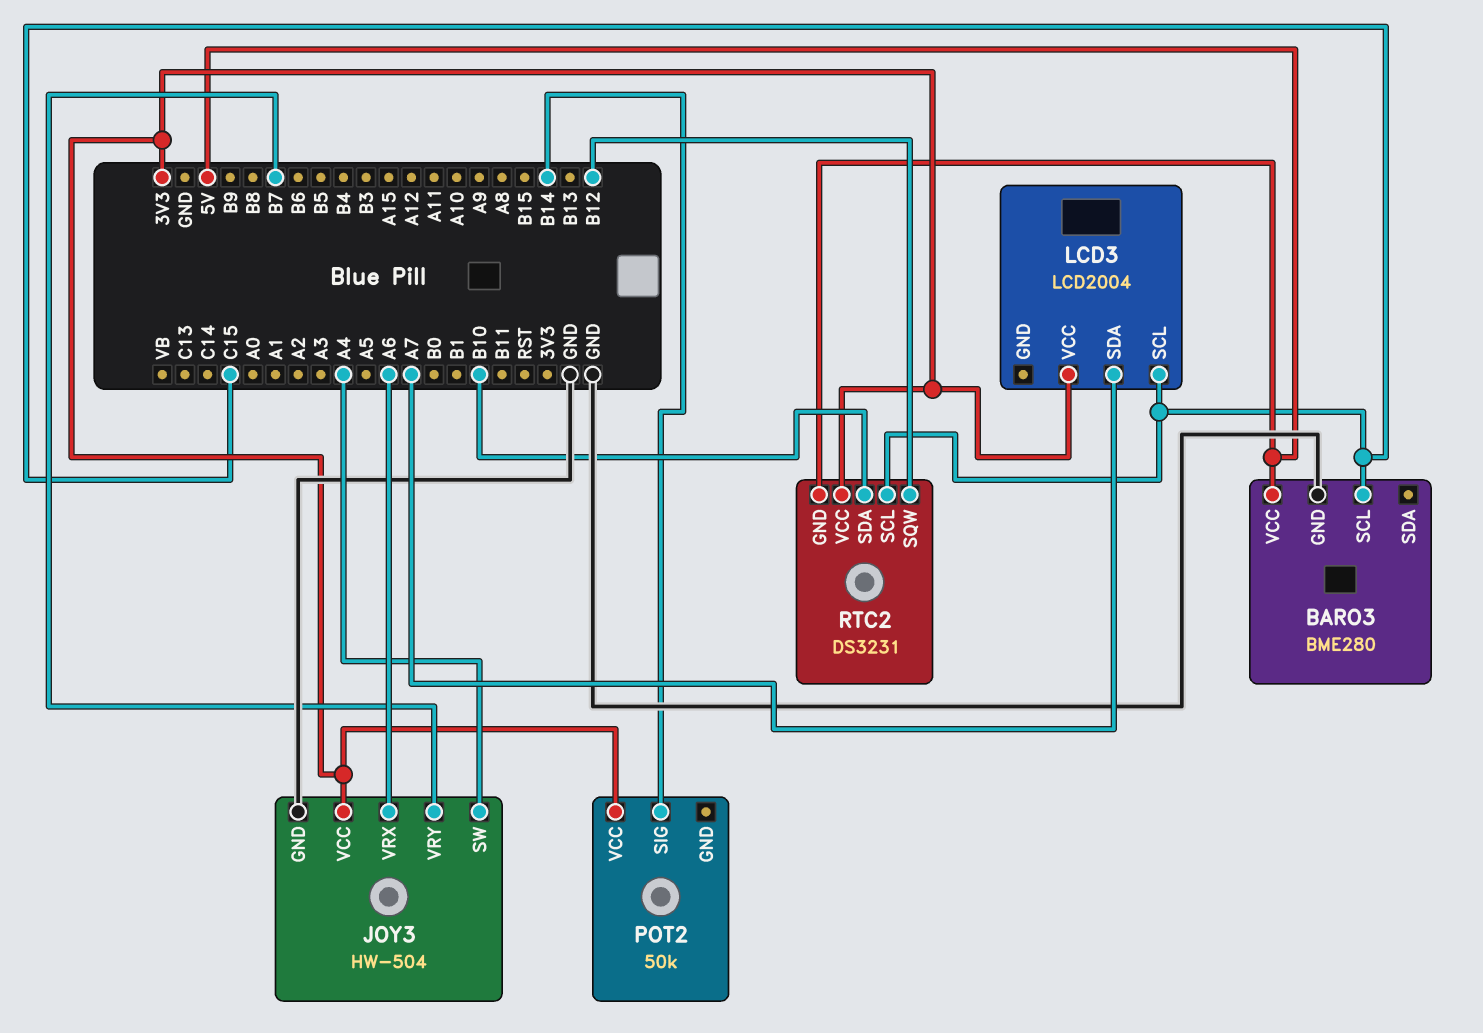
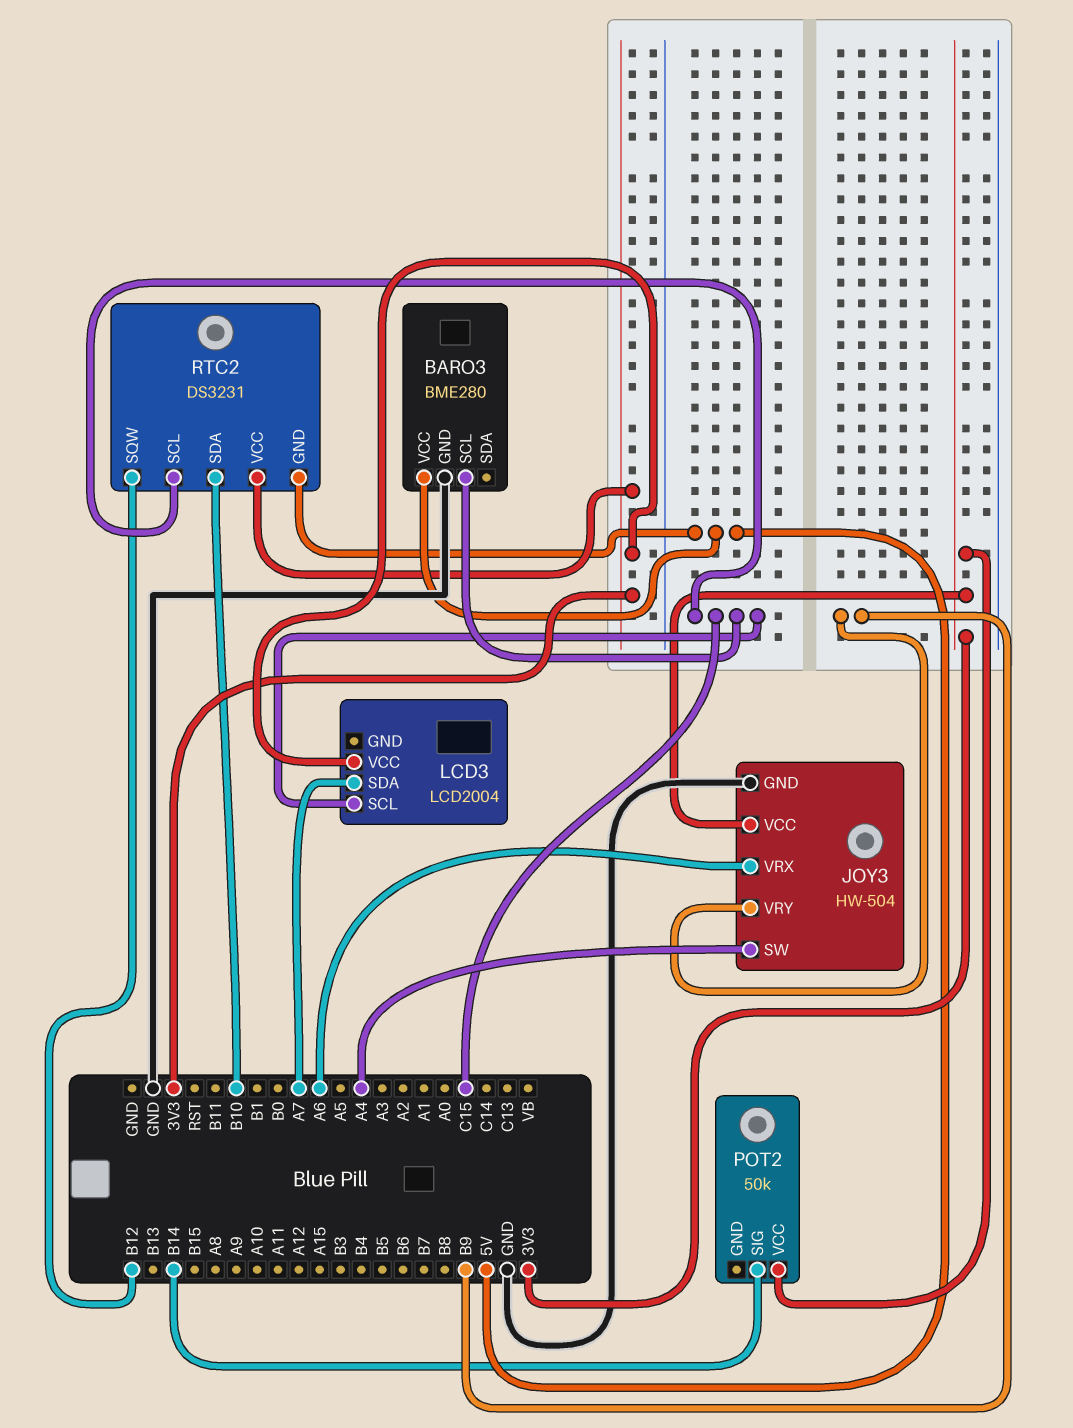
JOY3 pin VRY: B7 -> B9

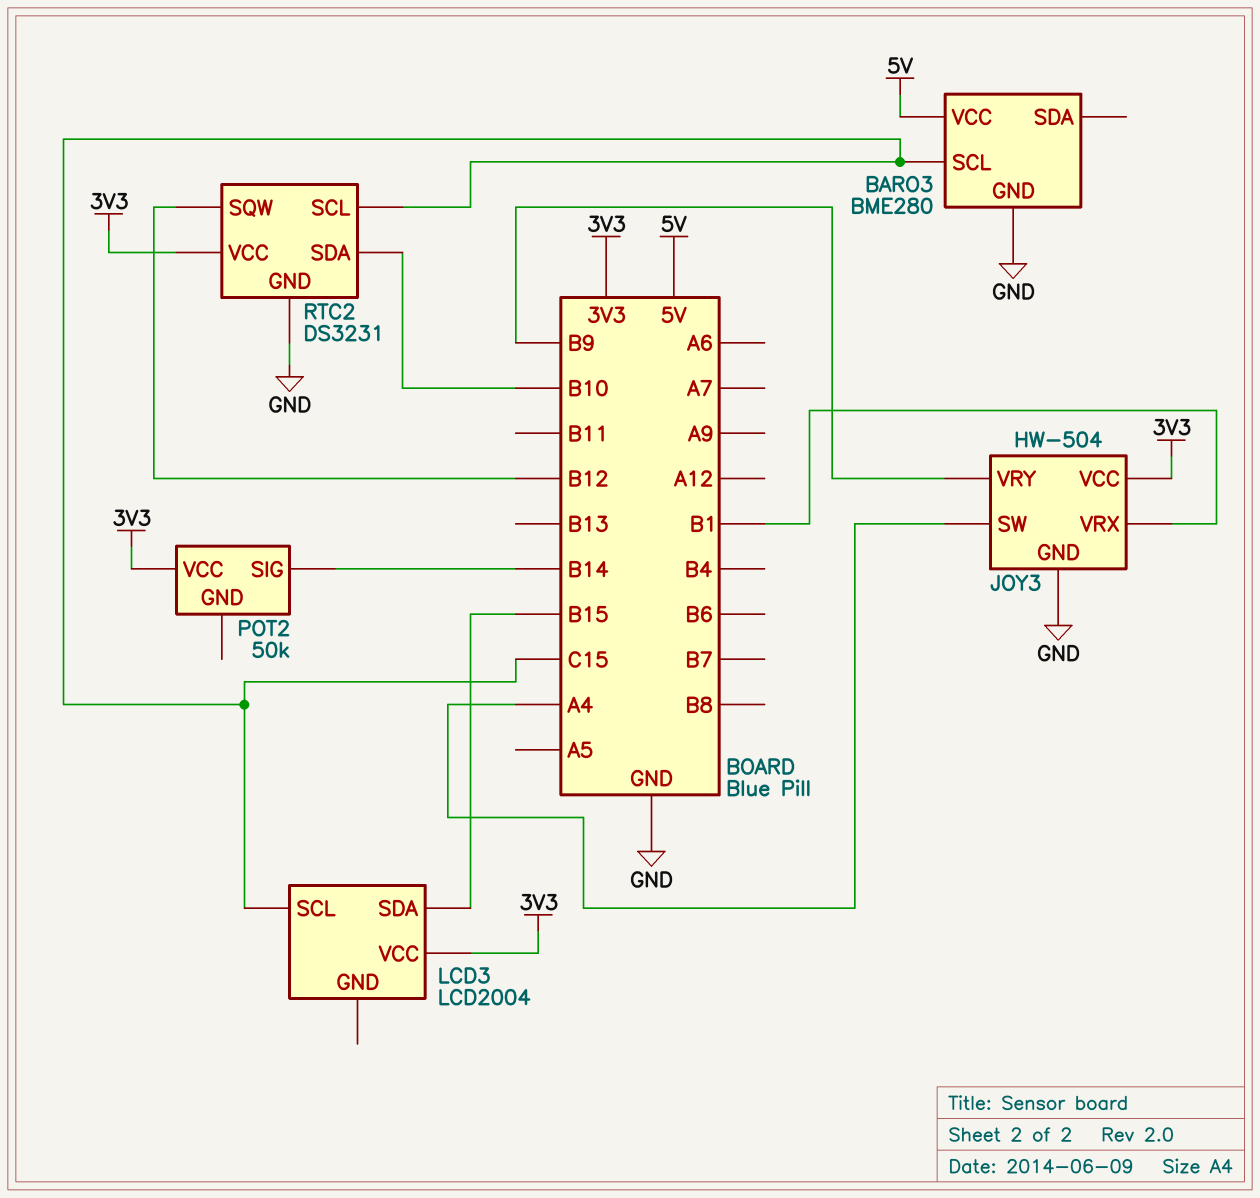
JOY3 pin VRX: A6 -> B1
LCD3 pin SDA: A7 -> B15
RTC2 pin GND: 5V -> GND

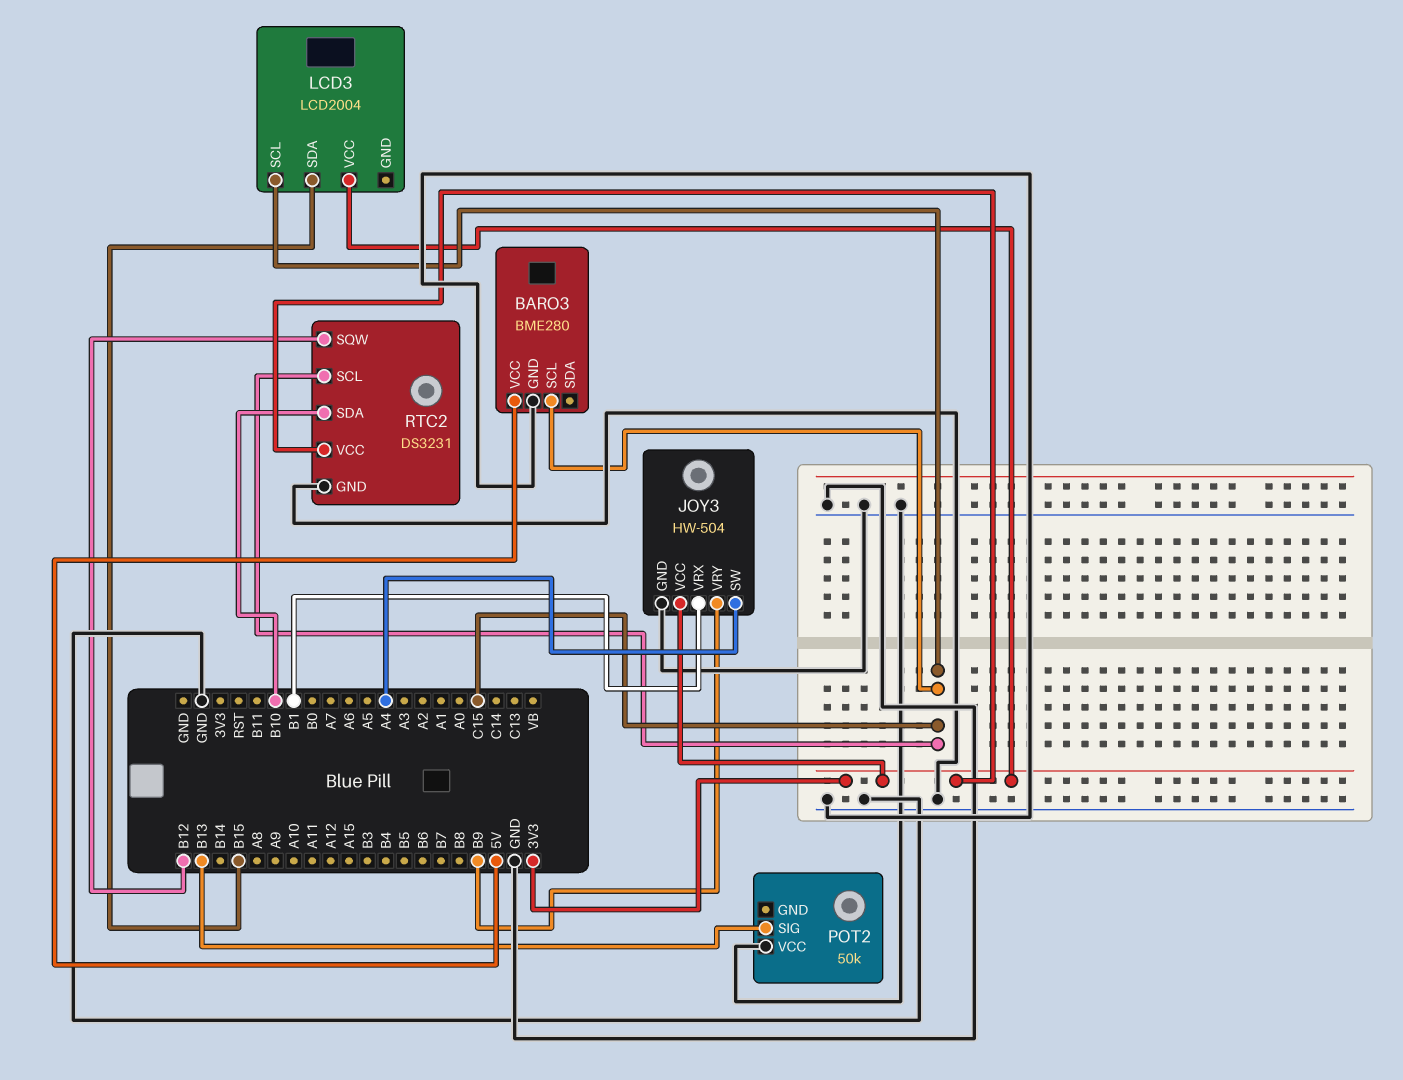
POT2 pin SIG: B14 -> B13
POT2 pin VCC: 3V3 -> GND

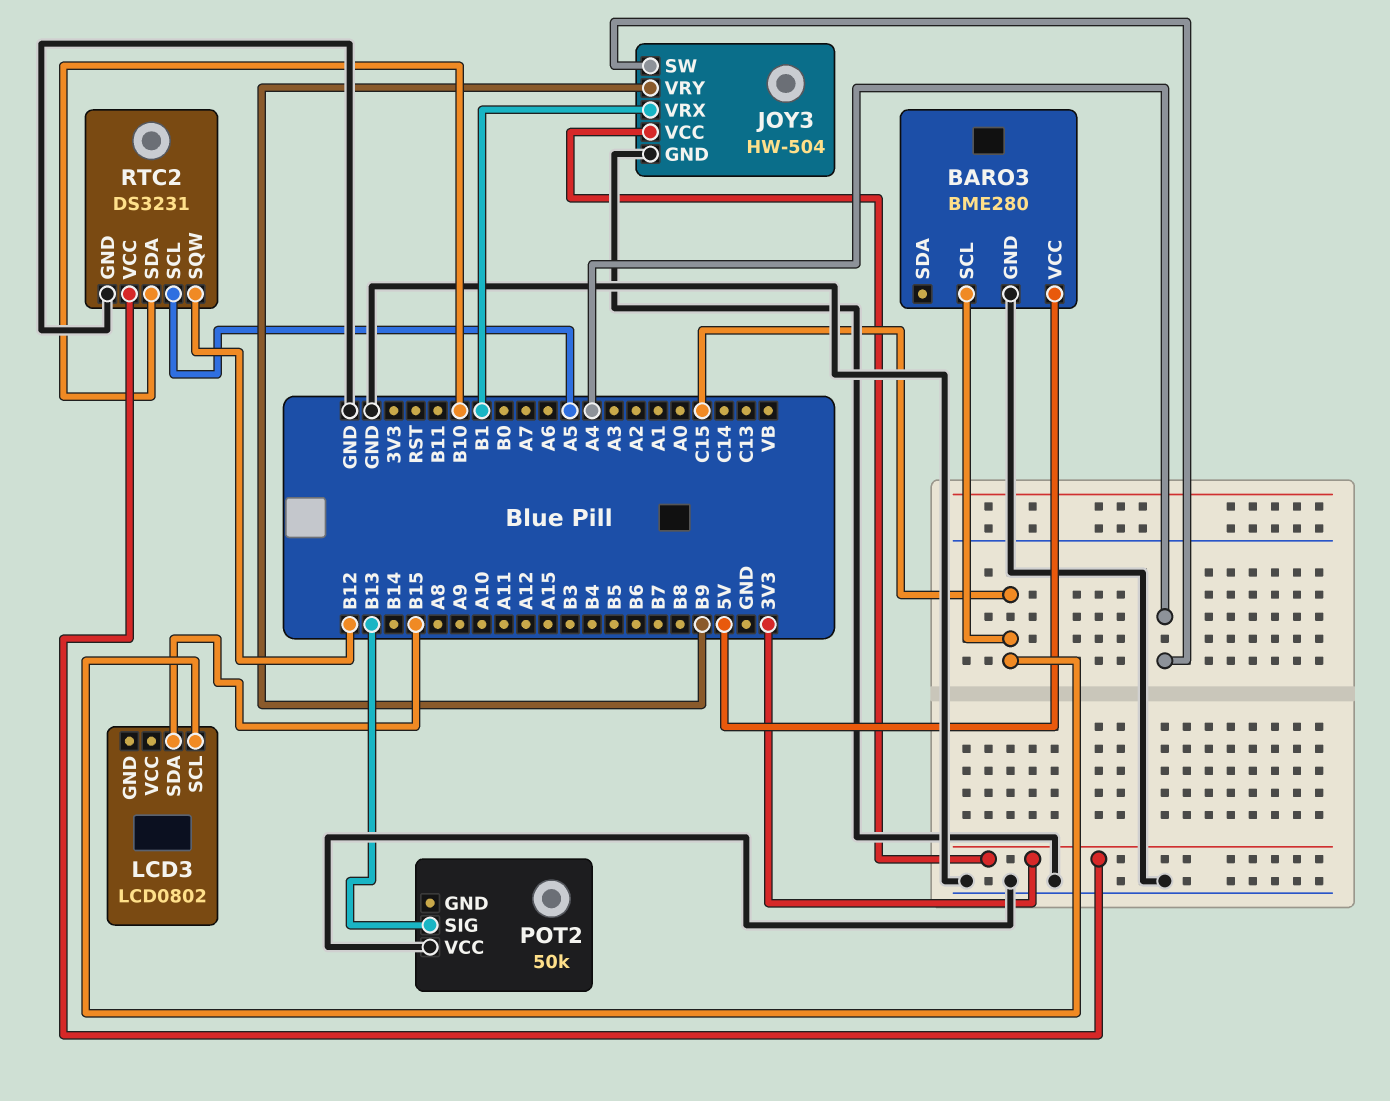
LCD3: LCD2004 -> LCD0802
LCD3 pin VCC: 3V3 -> none
RTC2 pin SCL: C15 -> A5

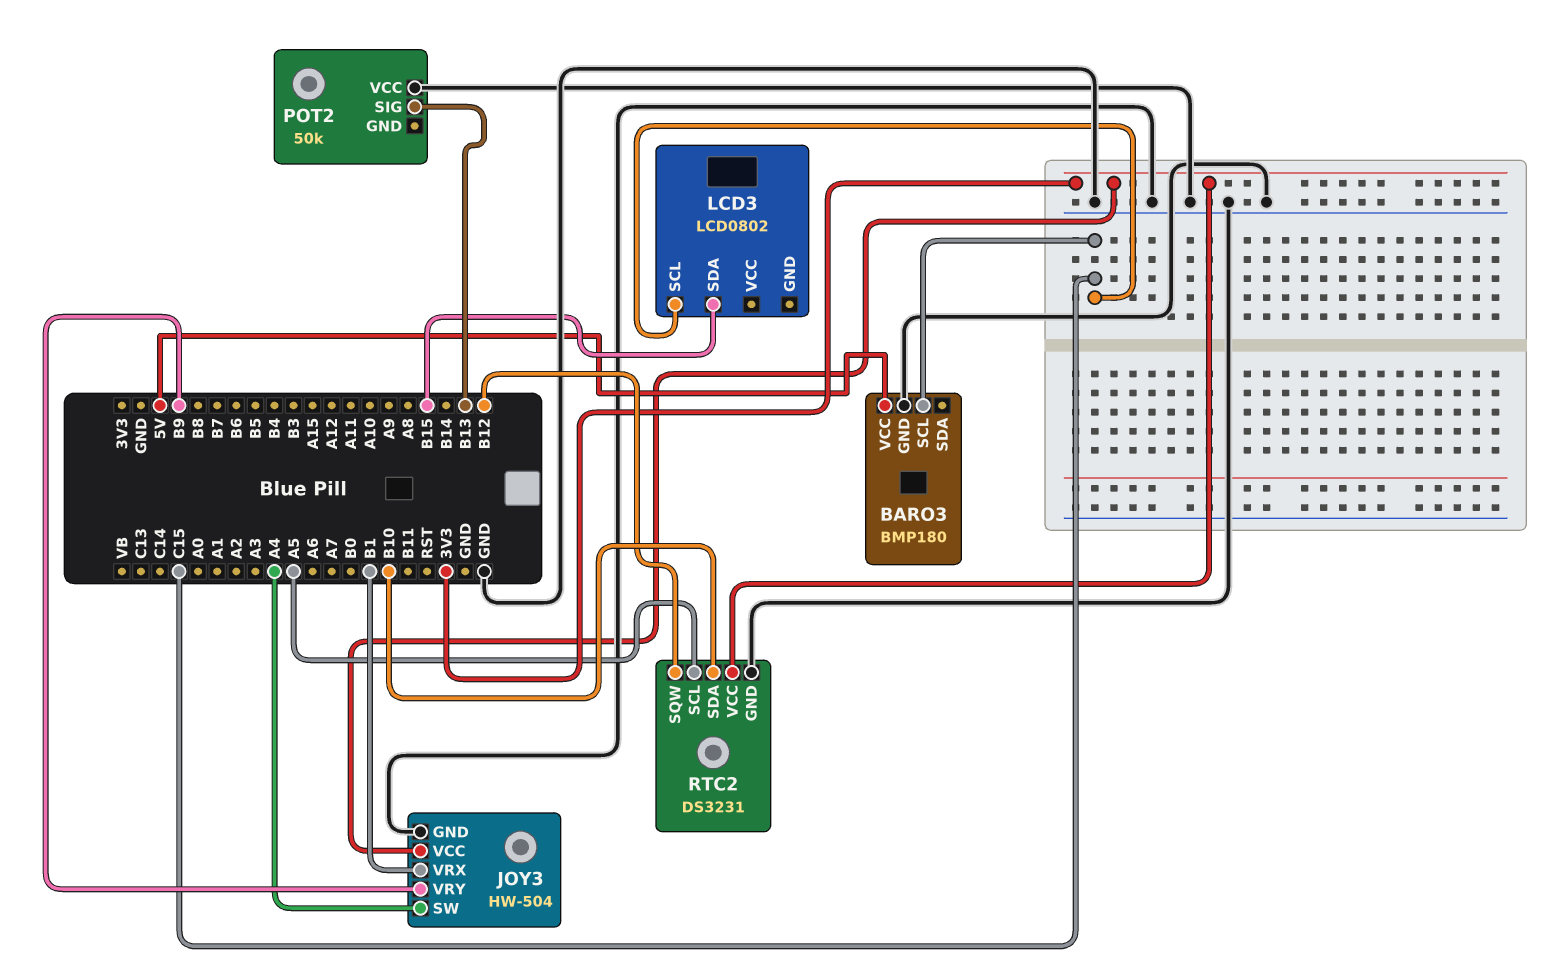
BARO3: BME280 -> BMP180

